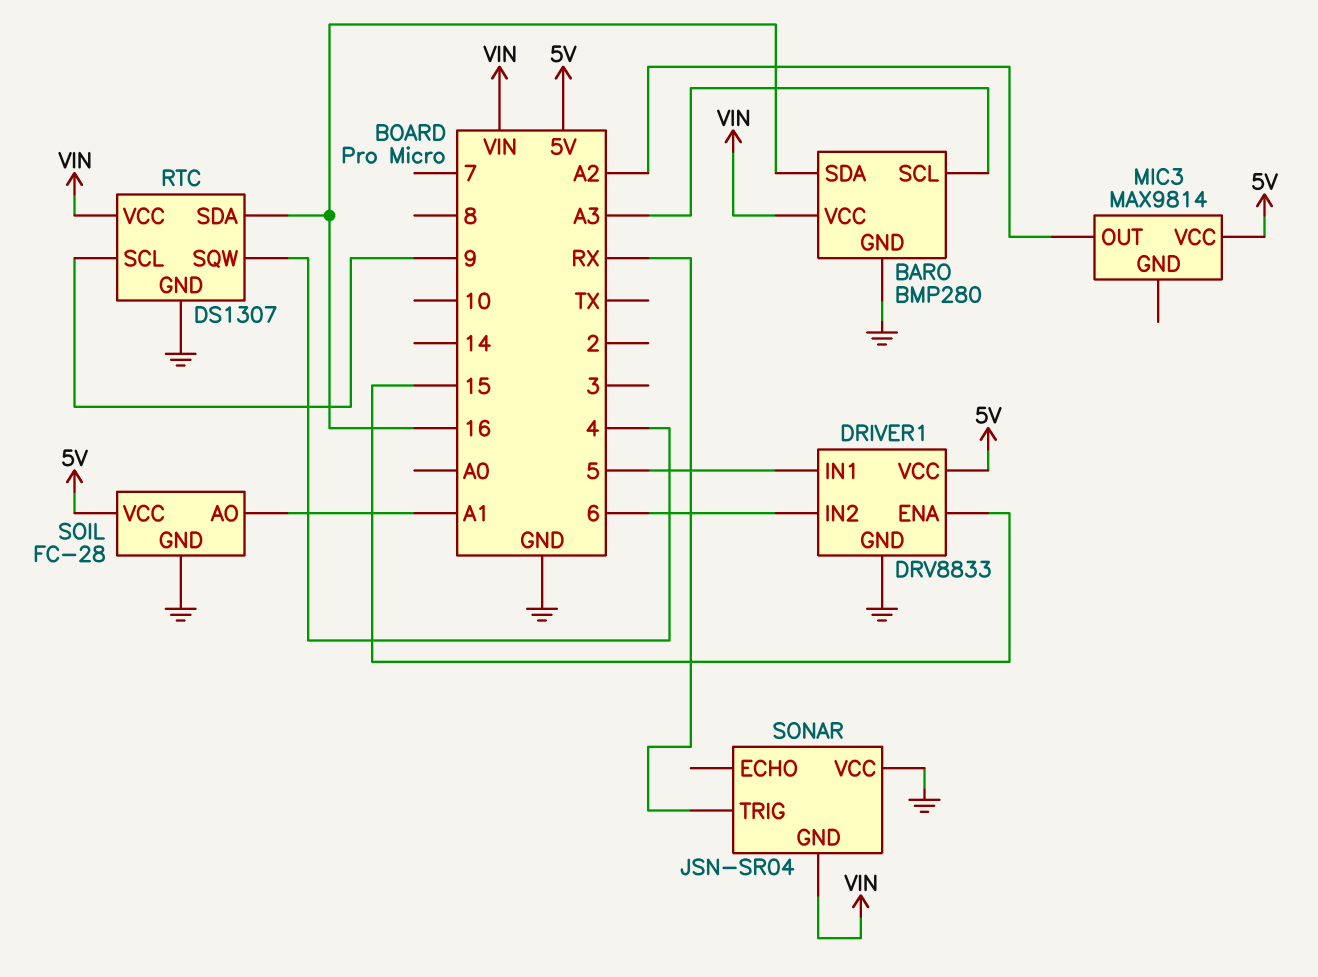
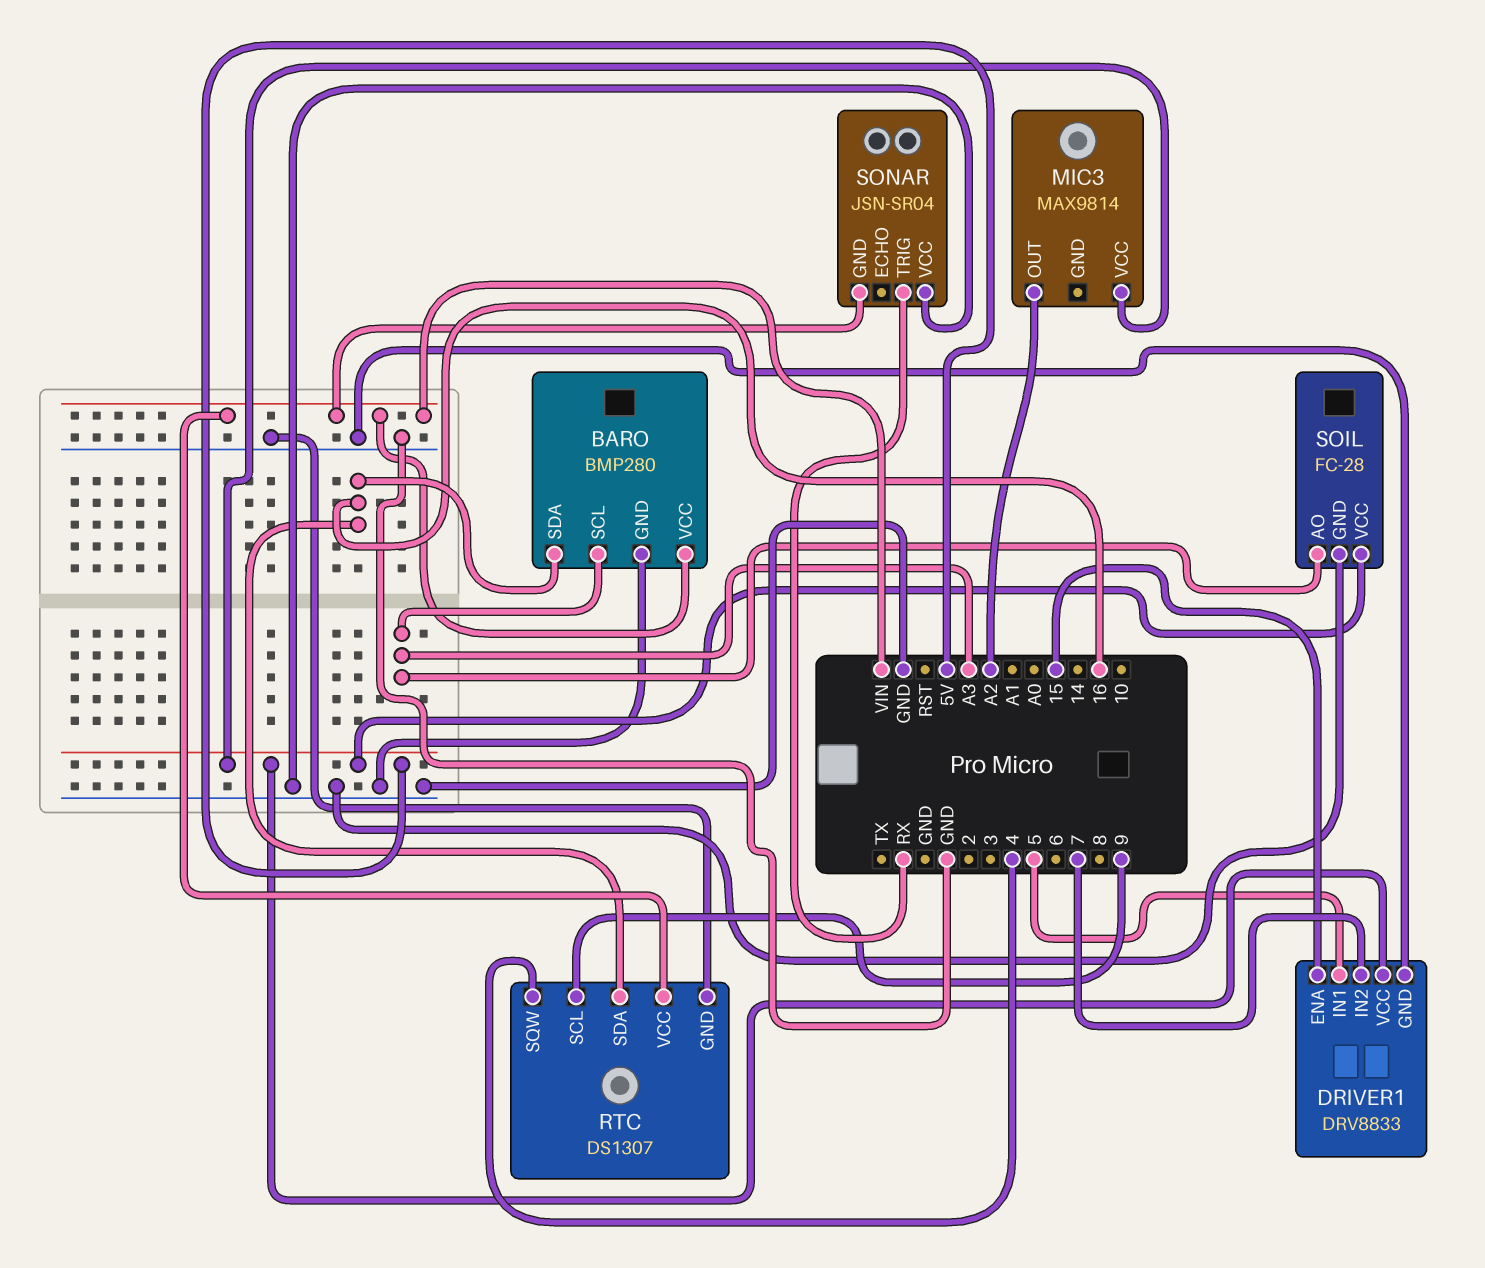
DRIVER1 pin IN2: 6 -> 7
SOIL pin AO: A1 -> A3

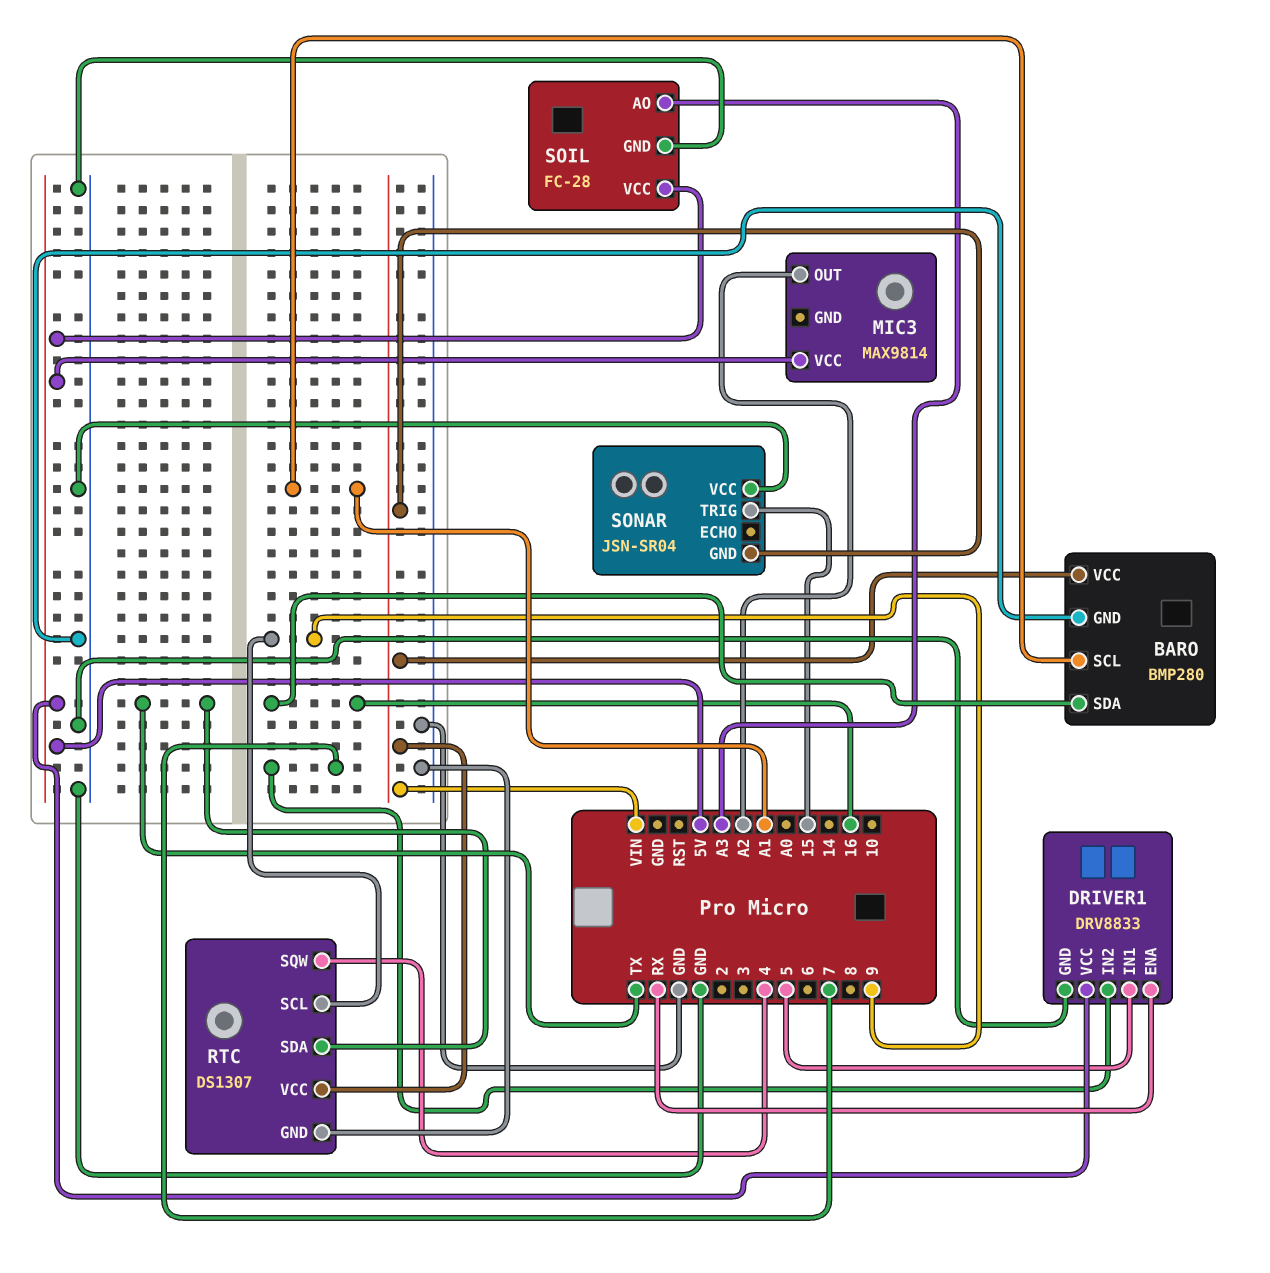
BARO pin SCL: A3 -> A1
DRIVER1 pin ENA: 15 -> RX
RTC pin SDA: 16 -> TX
SONAR pin TRIG: RX -> 15

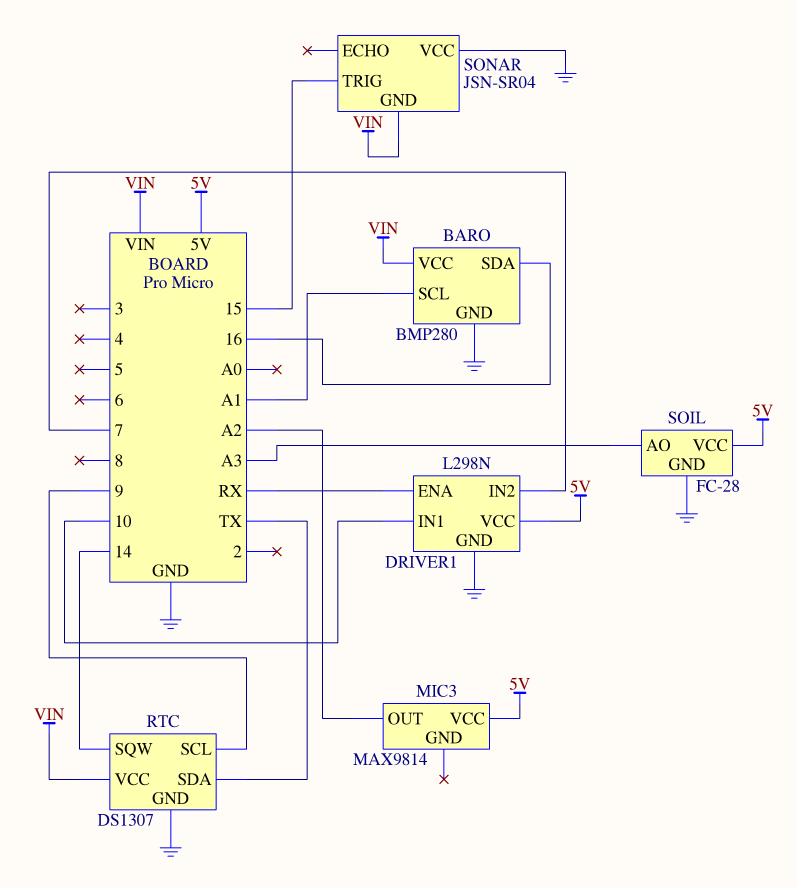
DRIVER1: DRV8833 -> L298N
DRIVER1 pin IN1: 5 -> 10
RTC pin SQW: 4 -> 14

